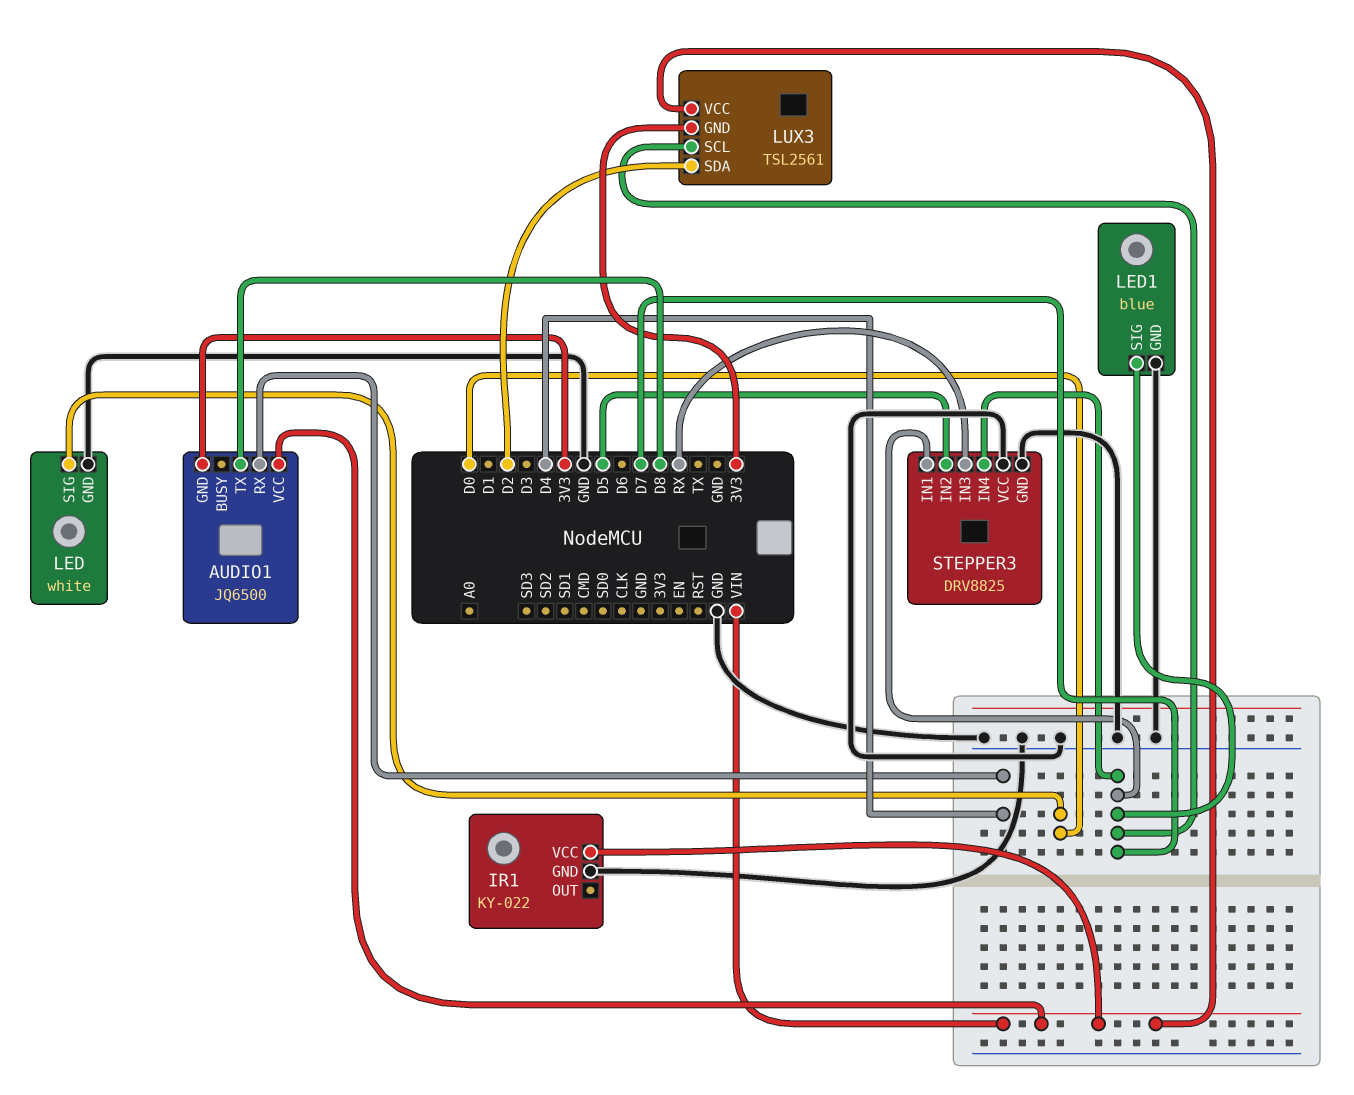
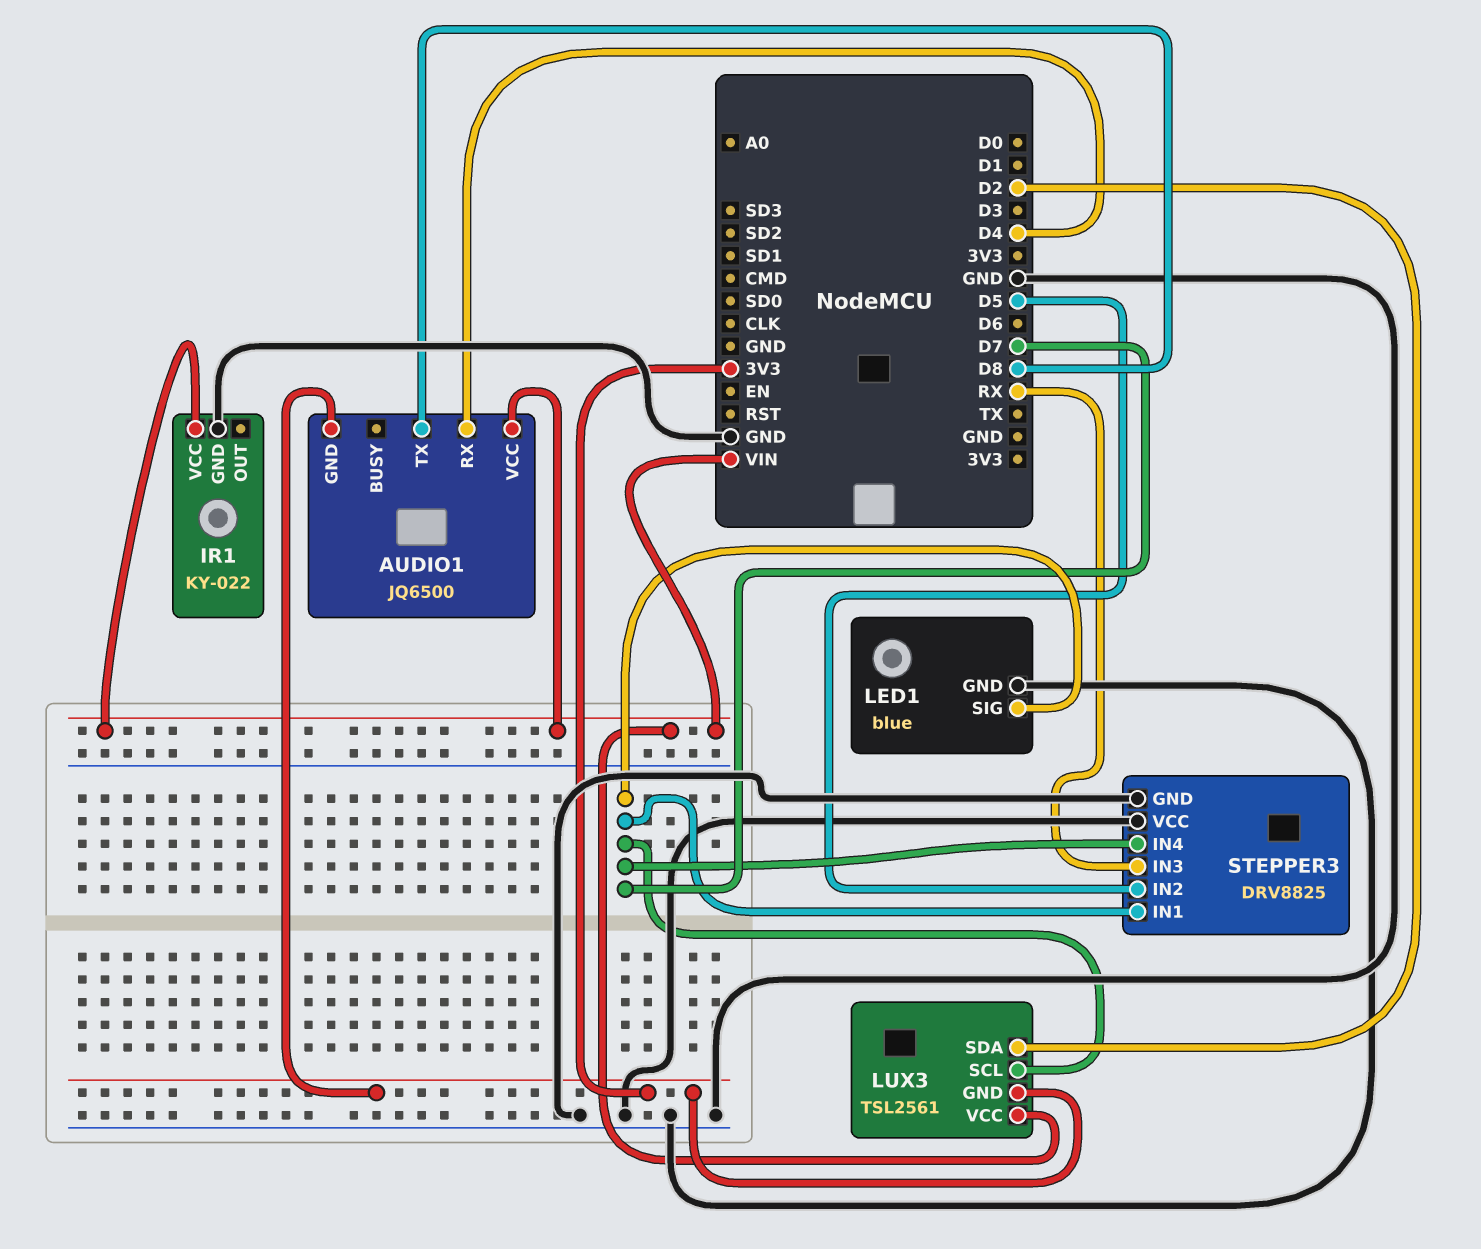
LED: white -> none
LED pin GND: GND -> none
LED pin SIG: D0 -> none

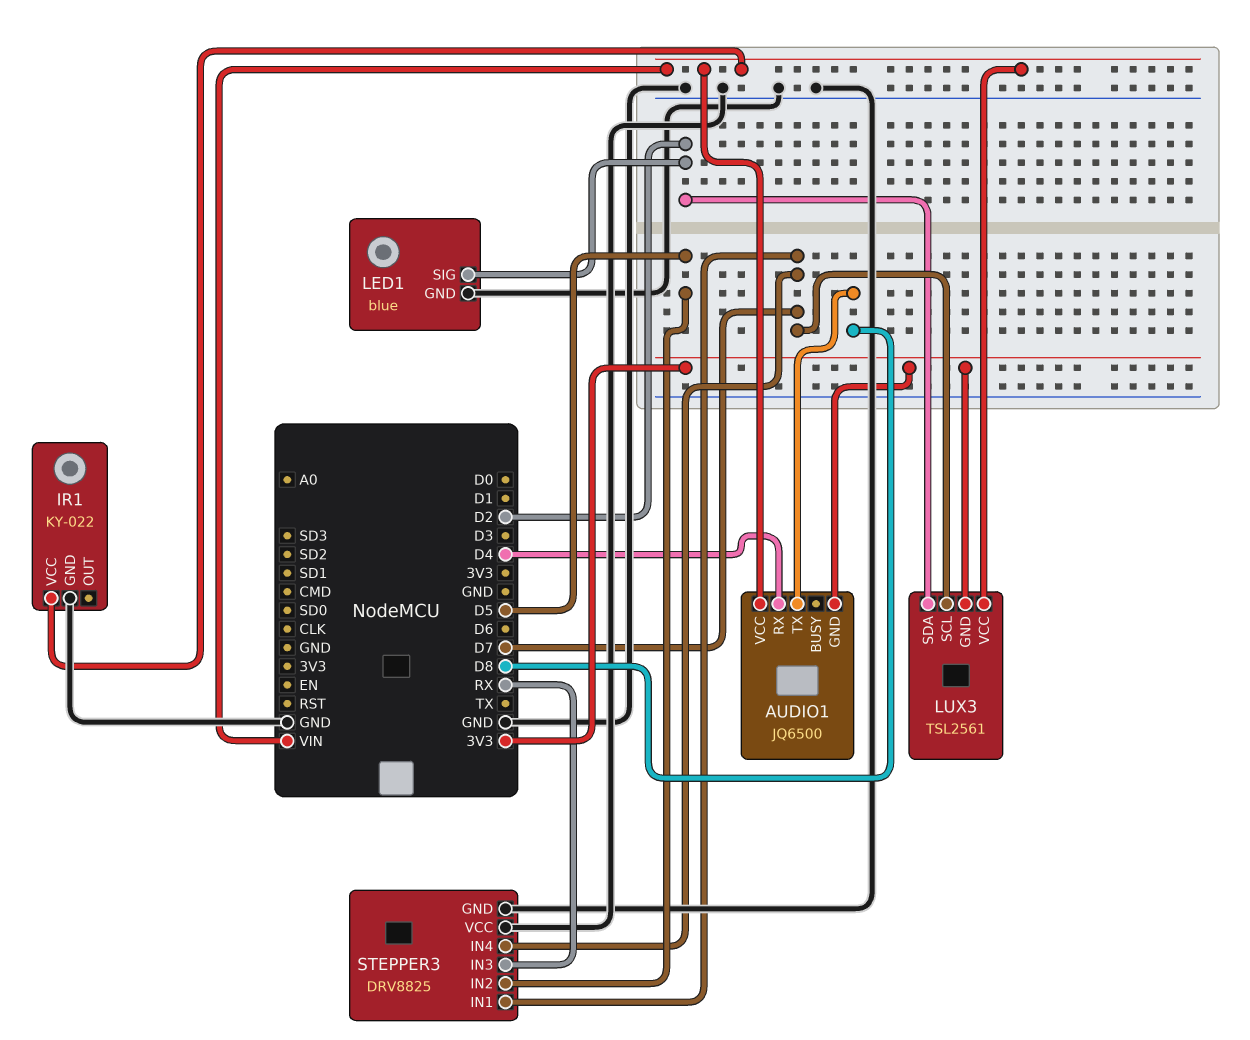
LED1 pin SIG: D7 -> D2

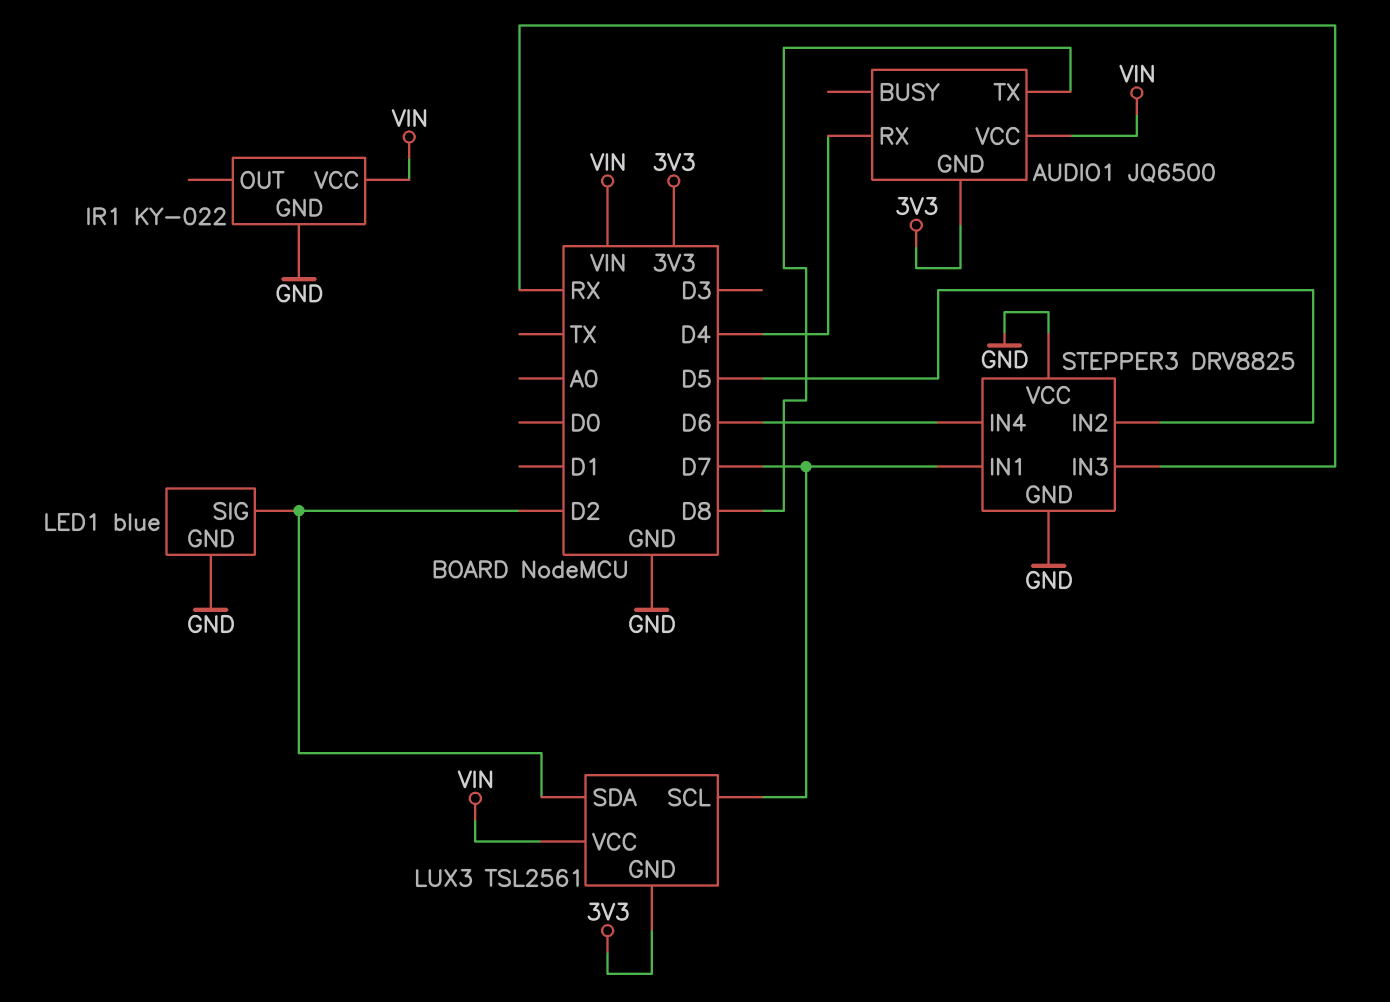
STEPPER3 pin IN4: D7 -> D6

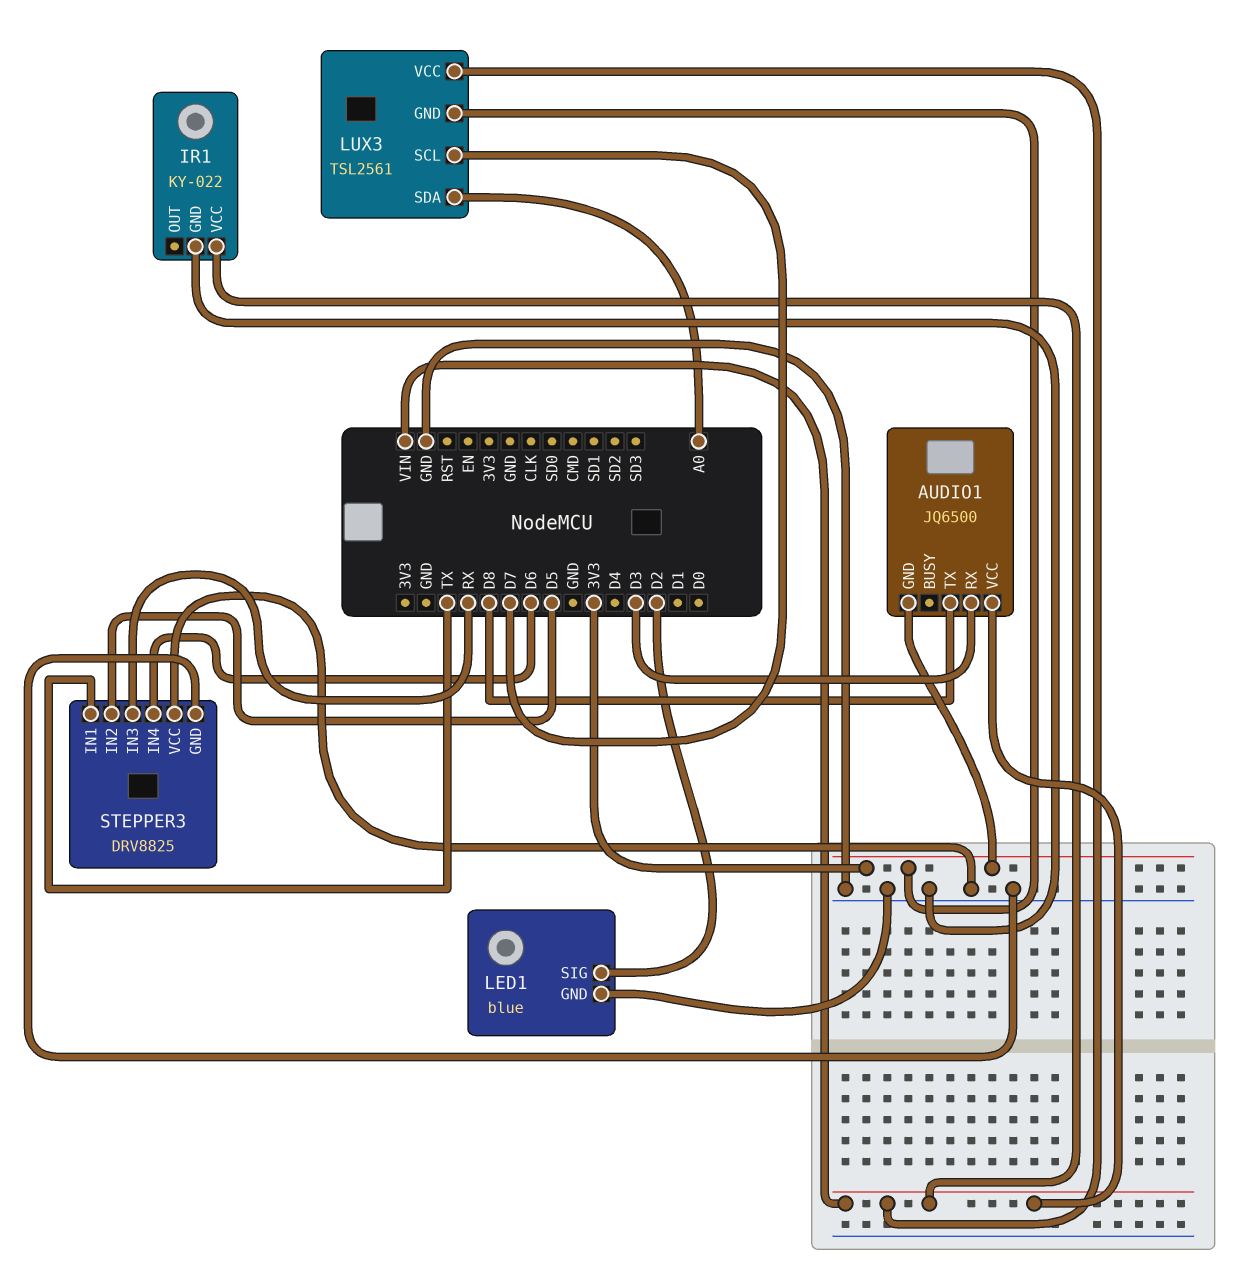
AUDIO1 pin RX: D4 -> D3
LUX3 pin SDA: D2 -> A0
STEPPER3 pin IN1: D7 -> TX

